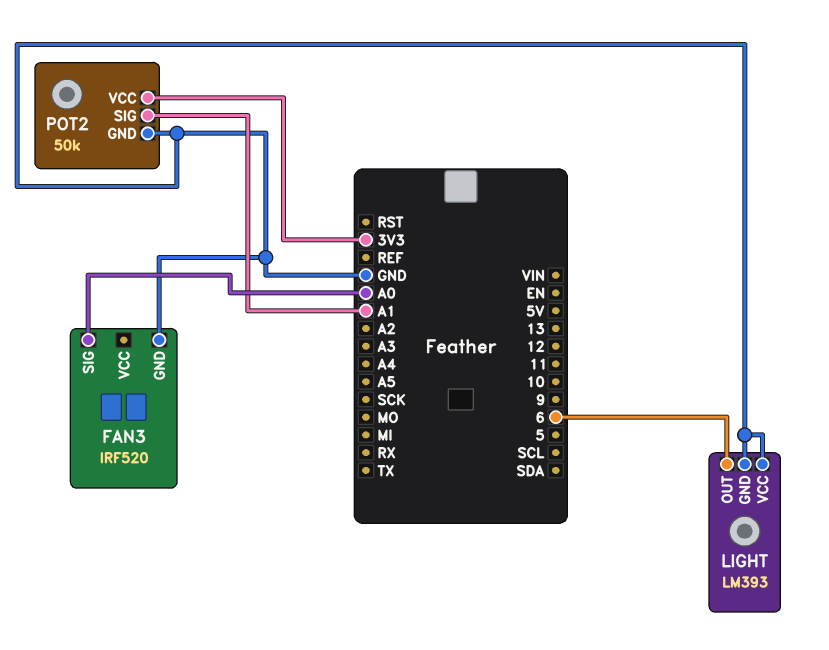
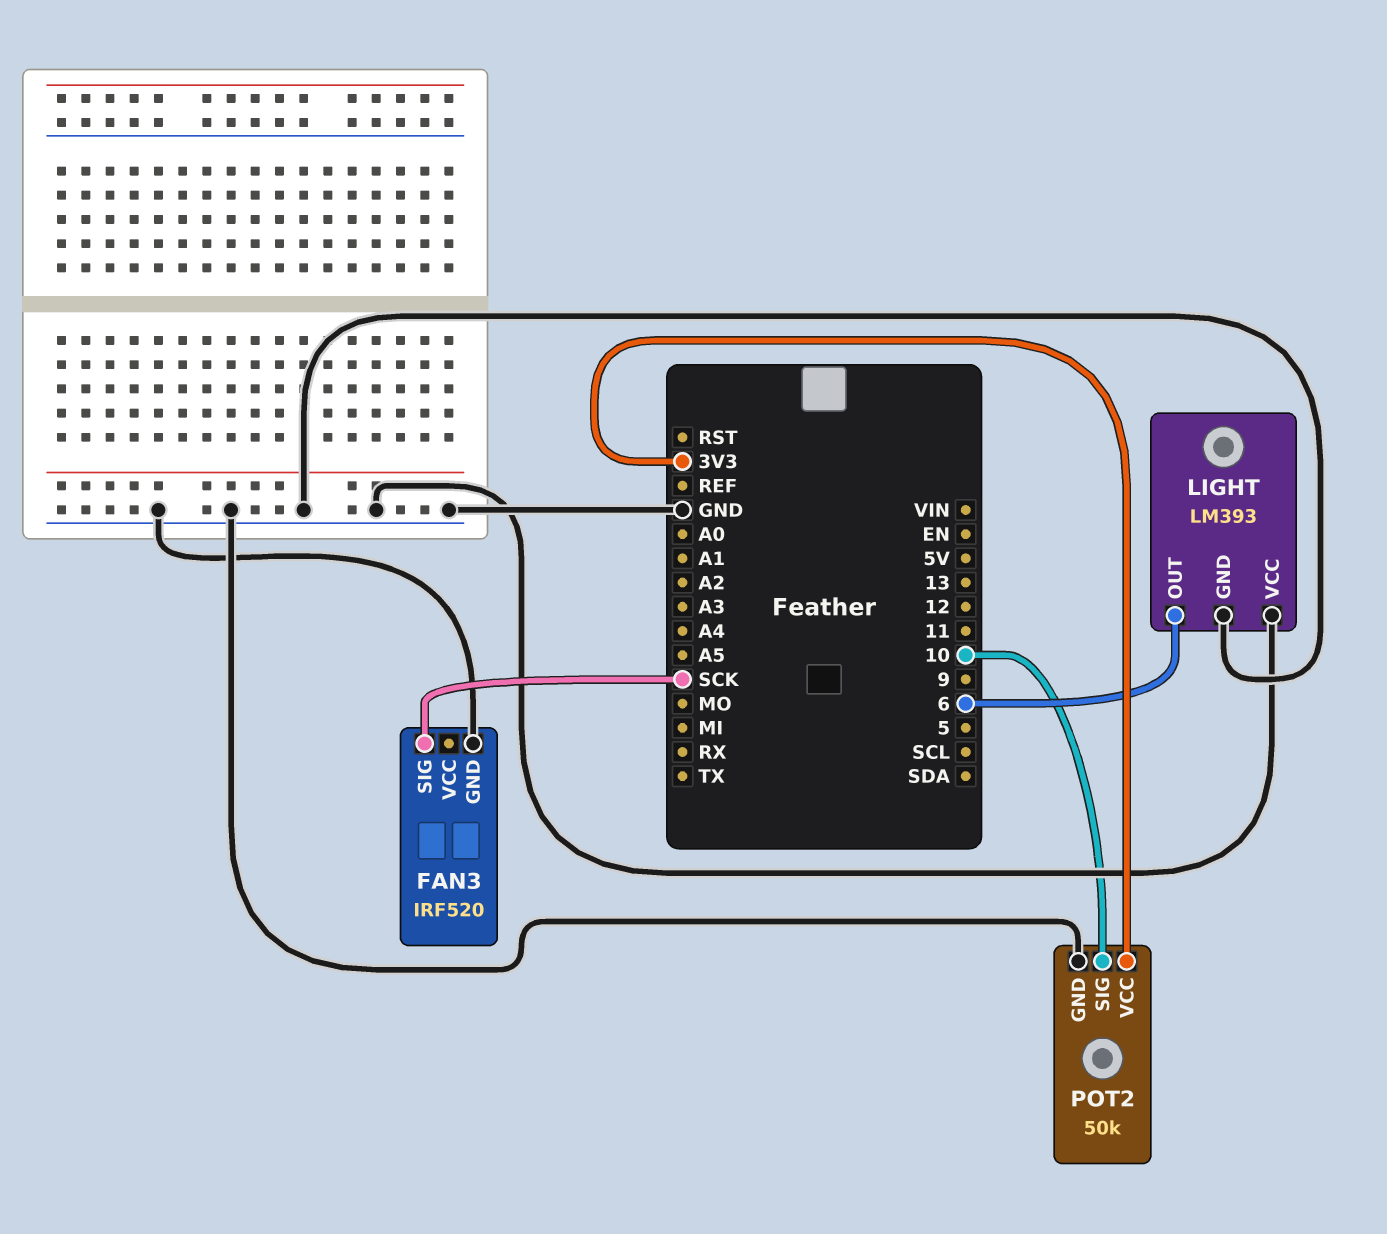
FAN3 pin SIG: A0 -> SCK
POT2 pin SIG: A1 -> 10

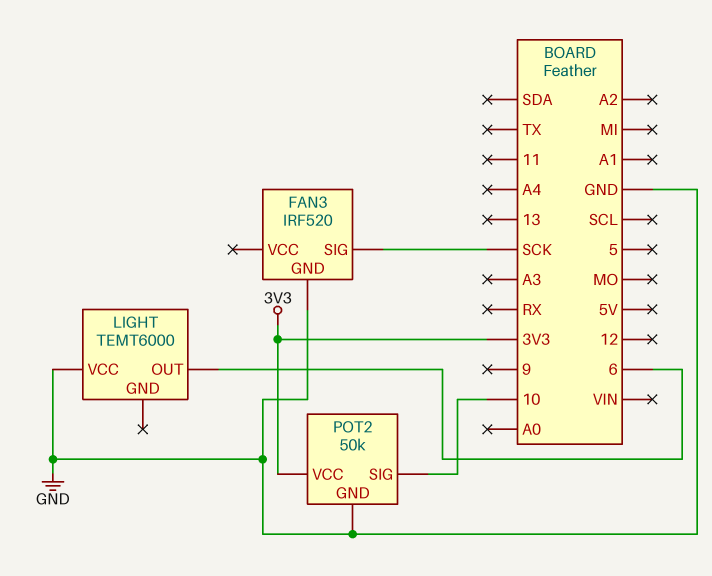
LIGHT: LM393 -> TEMT6000
LIGHT pin GND: GND -> none

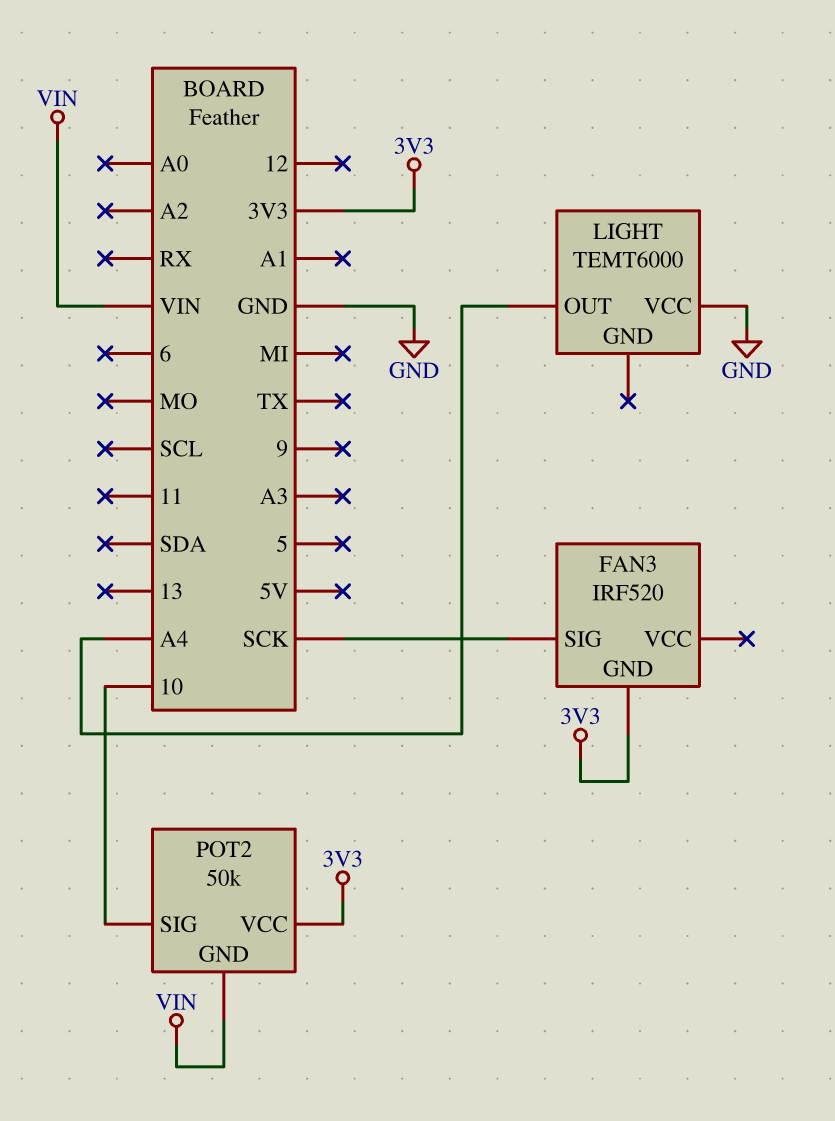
FAN3 pin GND: GND -> 3V3
LIGHT pin OUT: 6 -> A4
POT2 pin GND: GND -> VIN

